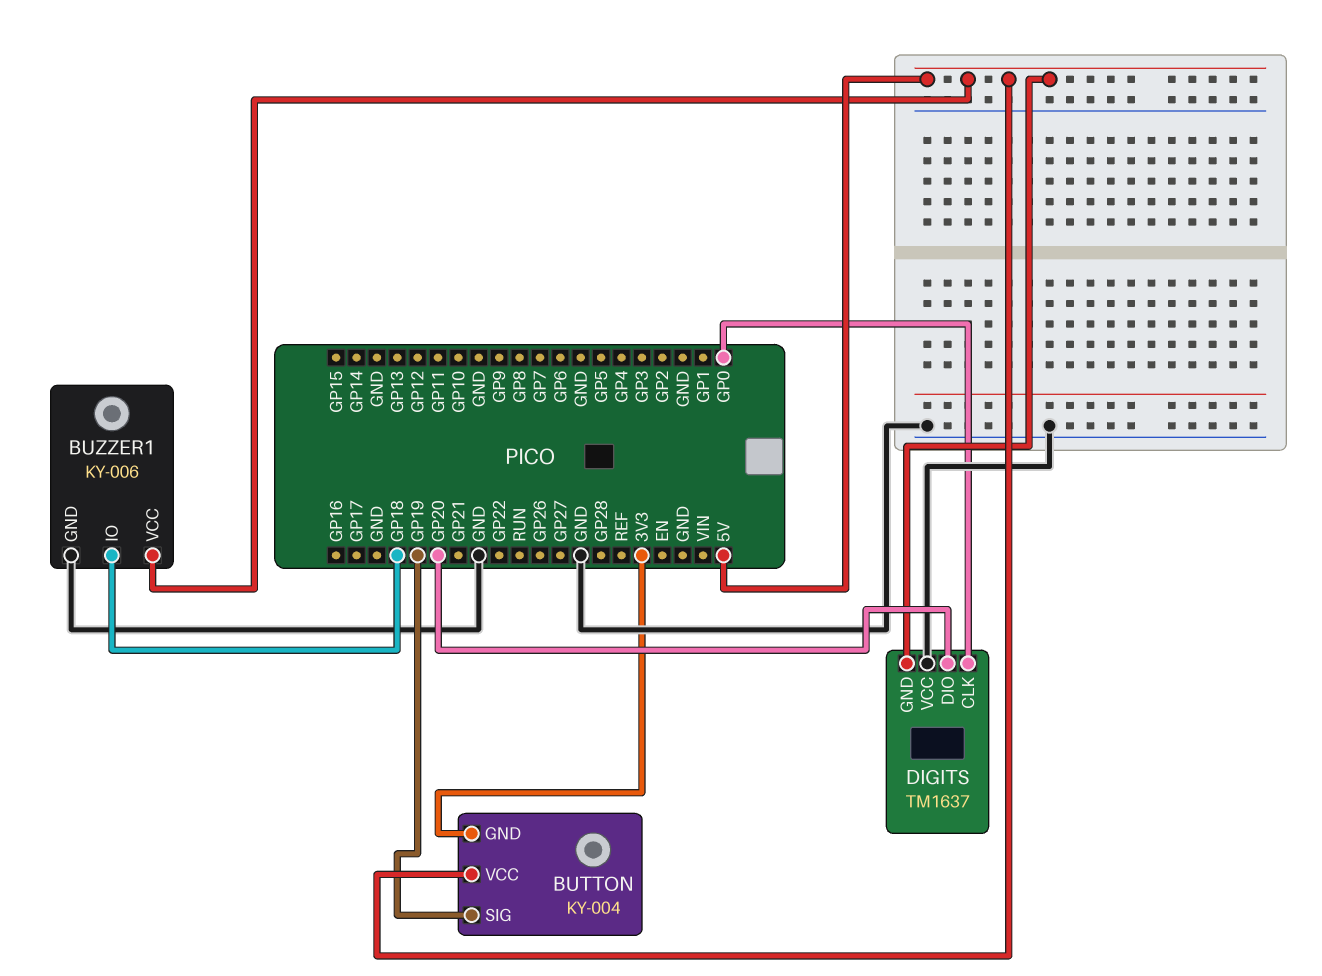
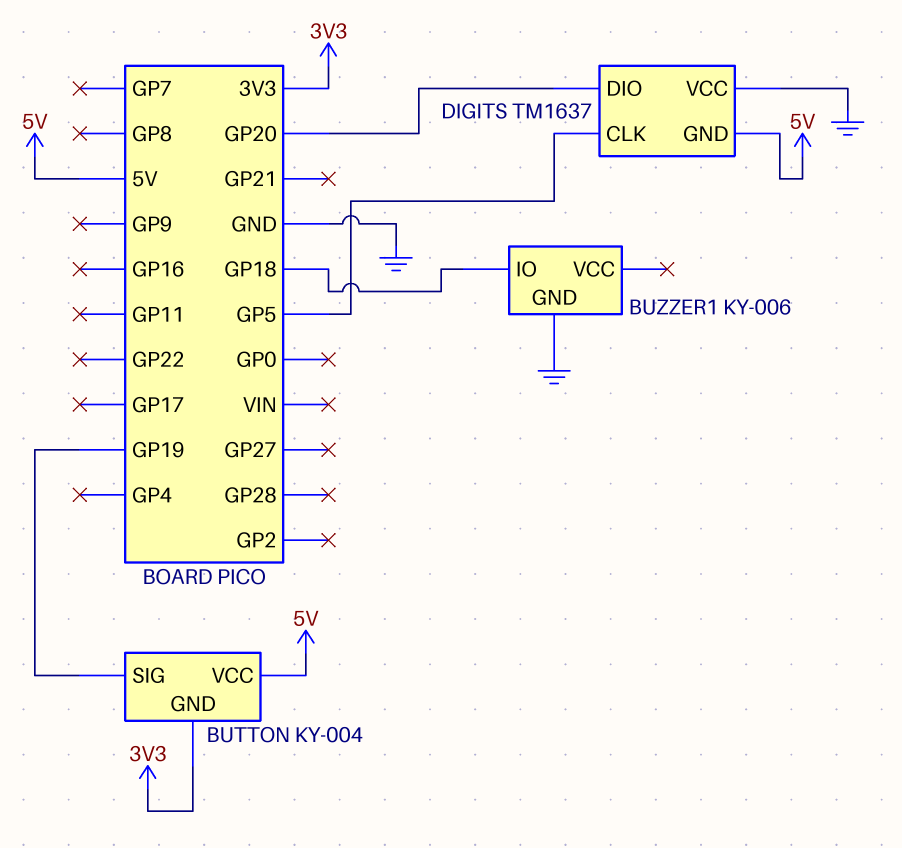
BUZZER1 pin VCC: 5V -> none
DIGITS pin CLK: GP0 -> GP5

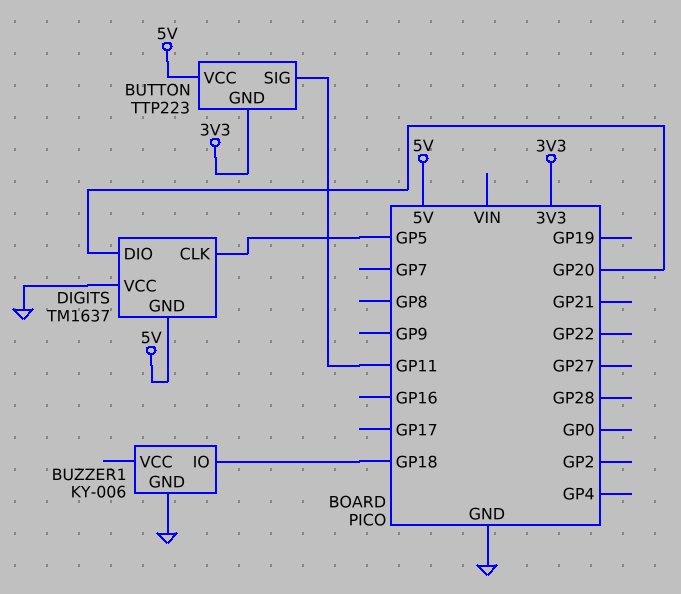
BUTTON: KY-004 -> TTP223
BUTTON pin SIG: GP19 -> GP11

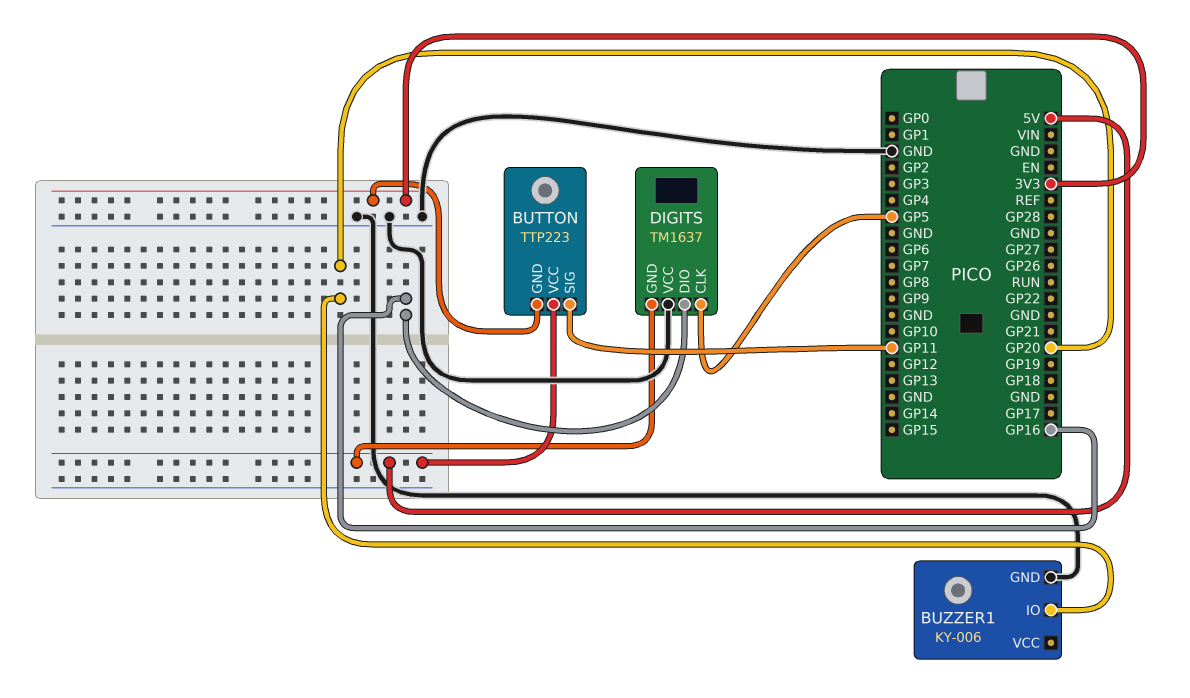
BUZZER1 pin IO: GP18 -> GP20
DIGITS pin DIO: GP20 -> GP16

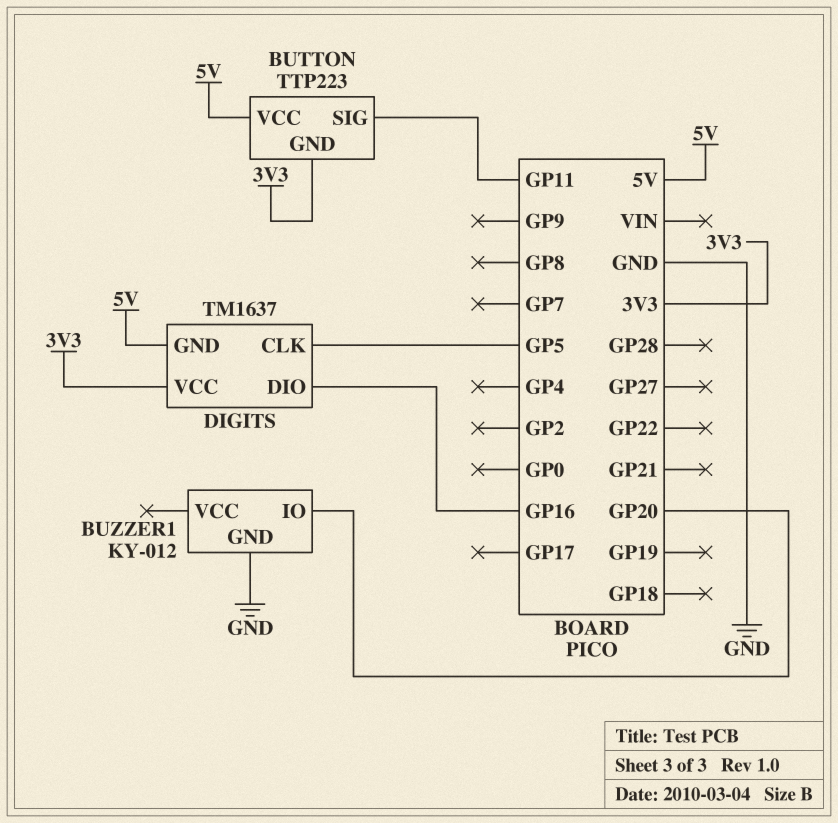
BUZZER1: KY-006 -> KY-012
DIGITS pin VCC: GND -> 3V3

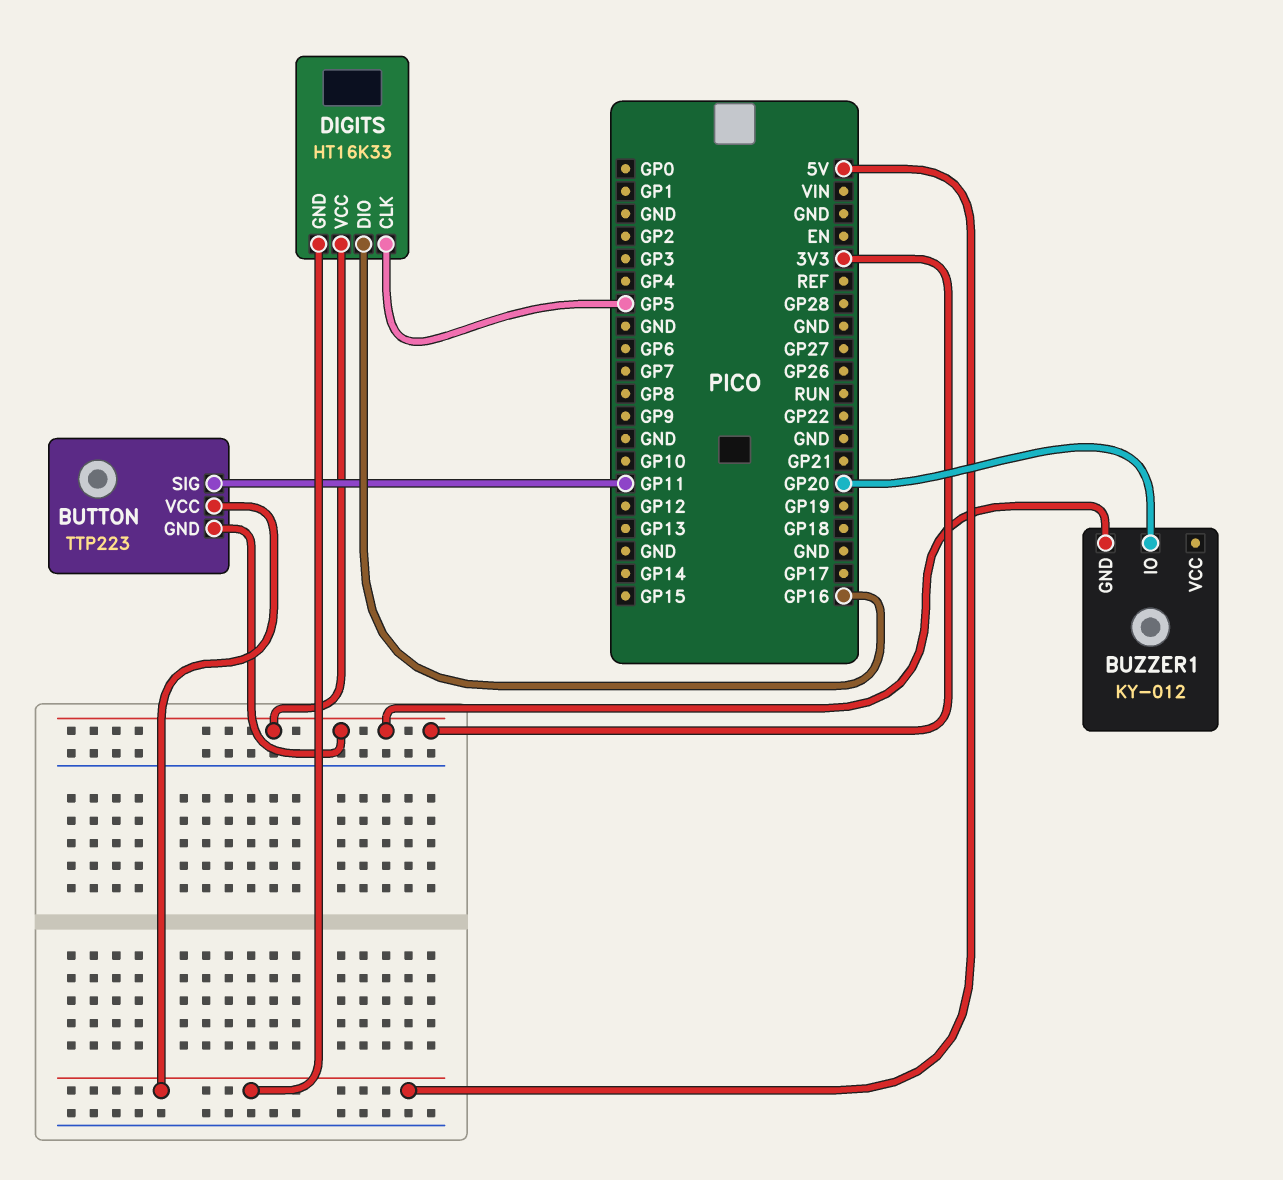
BUZZER1 pin GND: GND -> 3V3
DIGITS: TM1637 -> HT16K33

